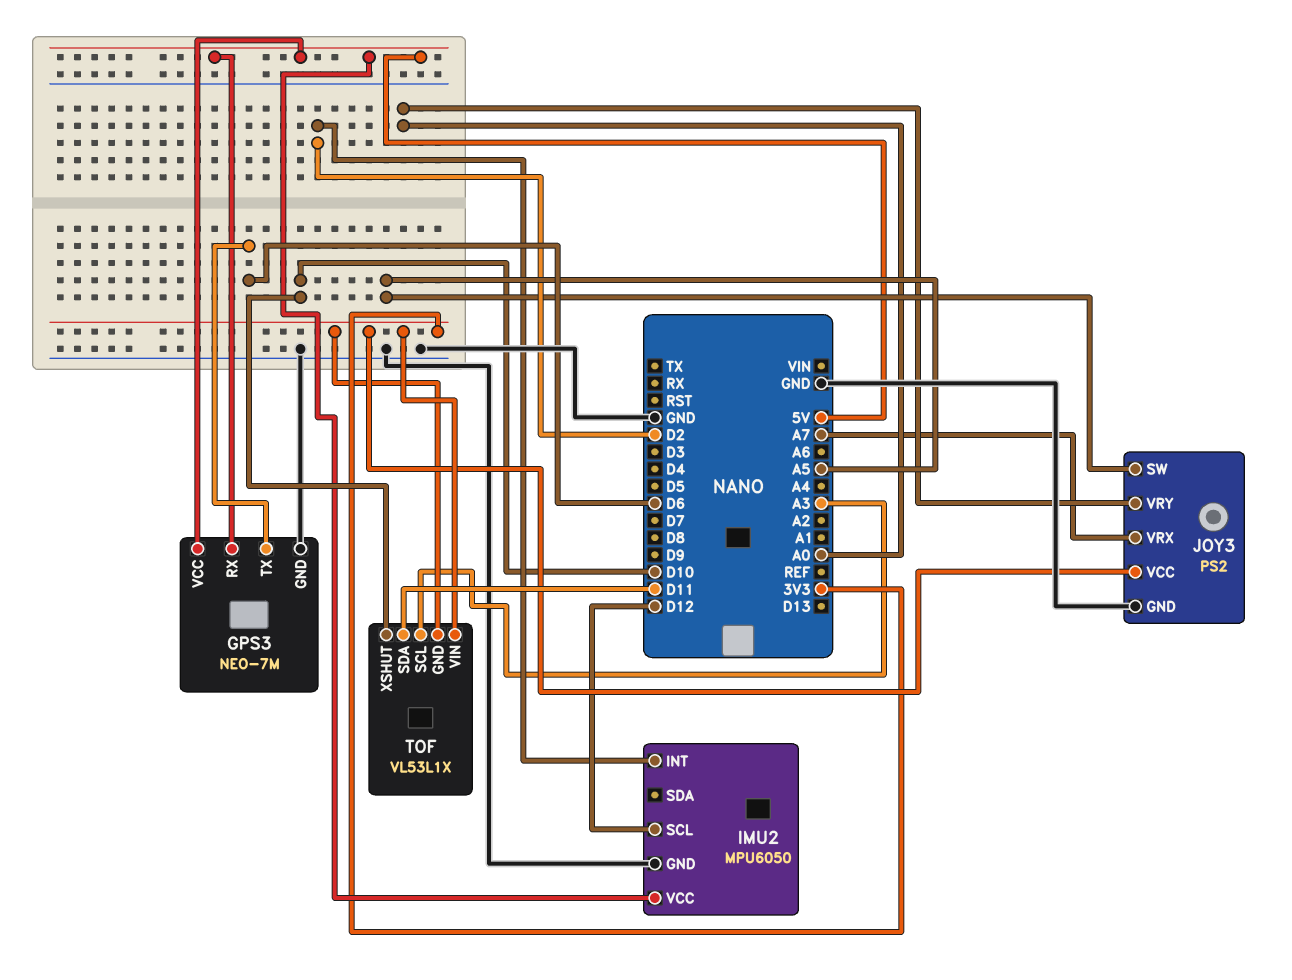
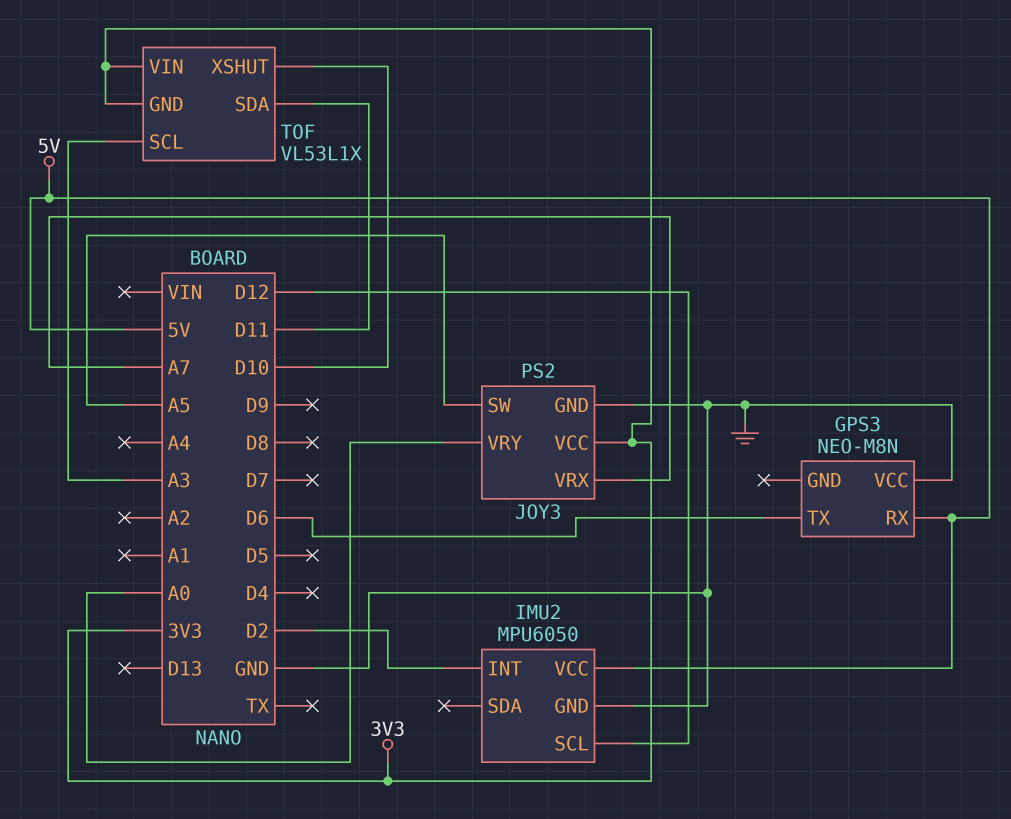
GPS3: NEO-7M -> NEO-M8N
GPS3 pin GND: GND -> none
GPS3 pin VCC: 5V -> GND

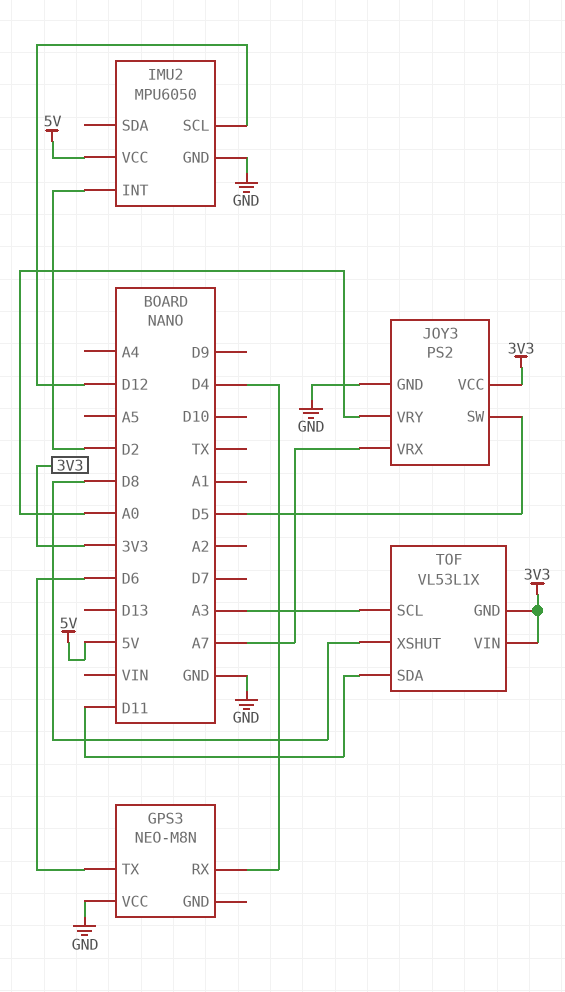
GPS3 pin RX: 5V -> D4
JOY3 pin SW: A5 -> D5
TOF pin XSHUT: D10 -> D8

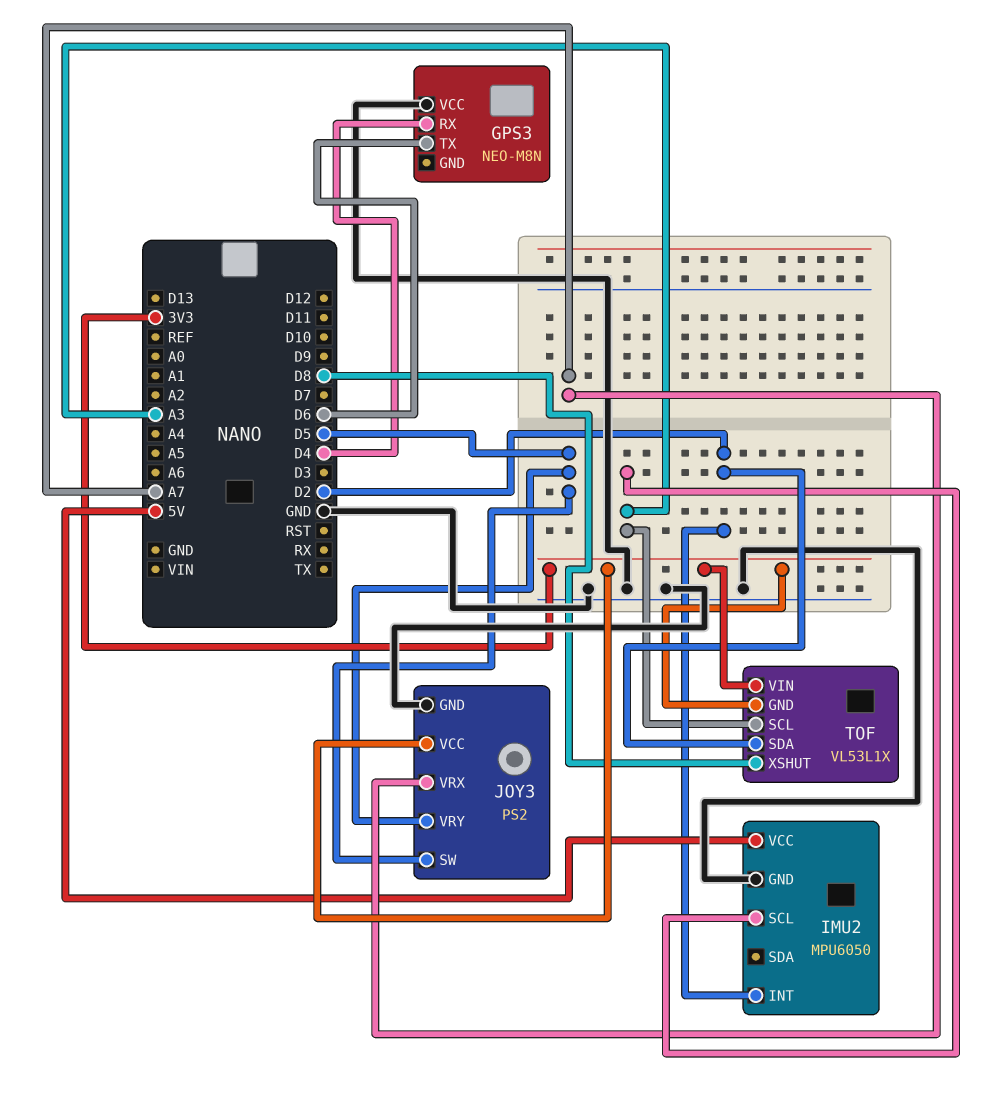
IMU2 pin SCL: D12 -> A3
JOY3 pin VRY: A0 -> D5
TOF pin SDA: D11 -> D2

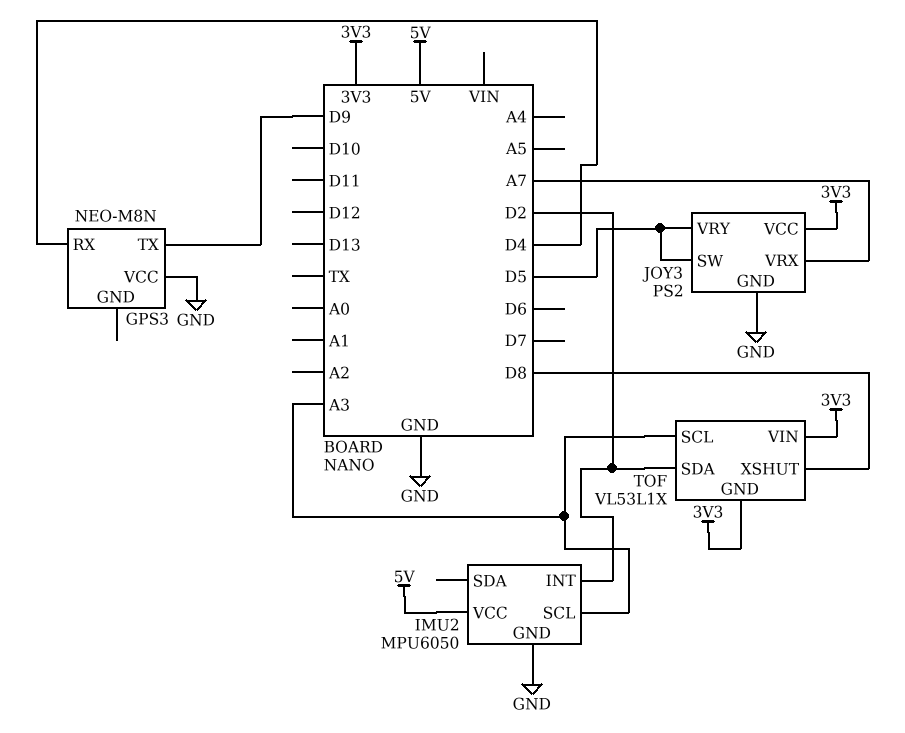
GPS3 pin TX: D6 -> D9

